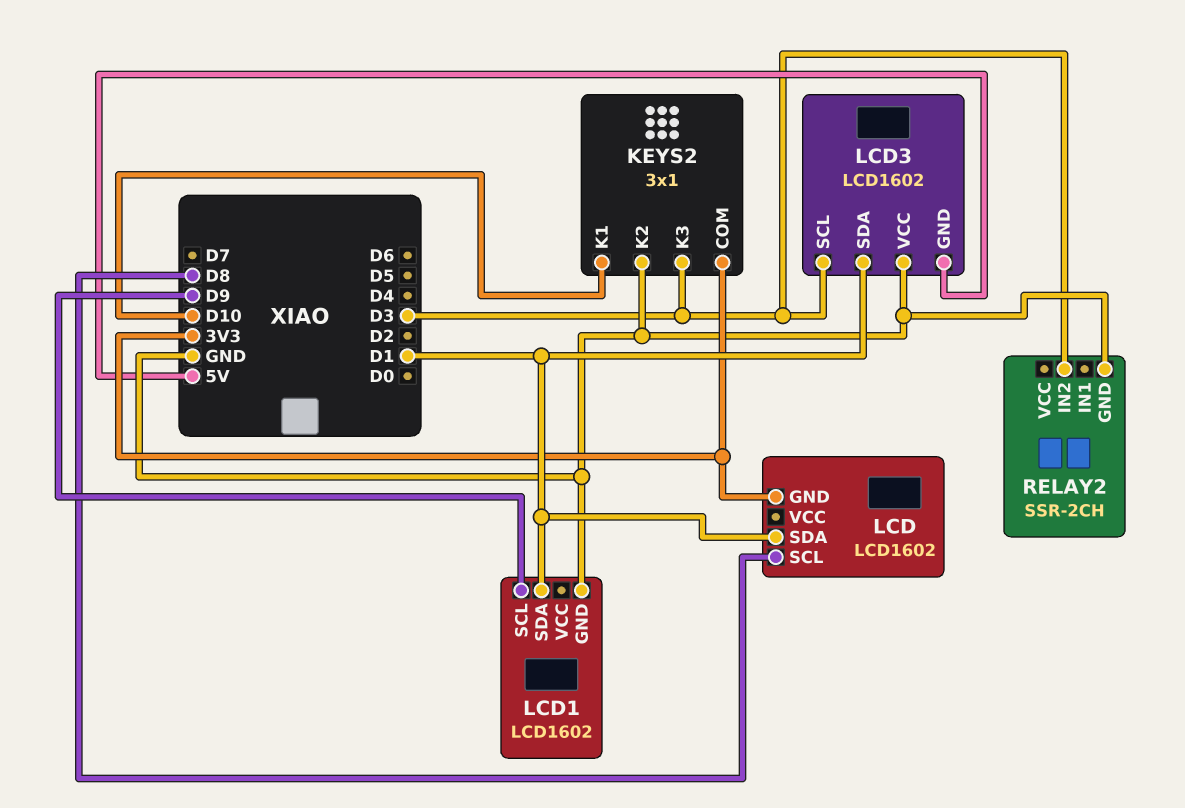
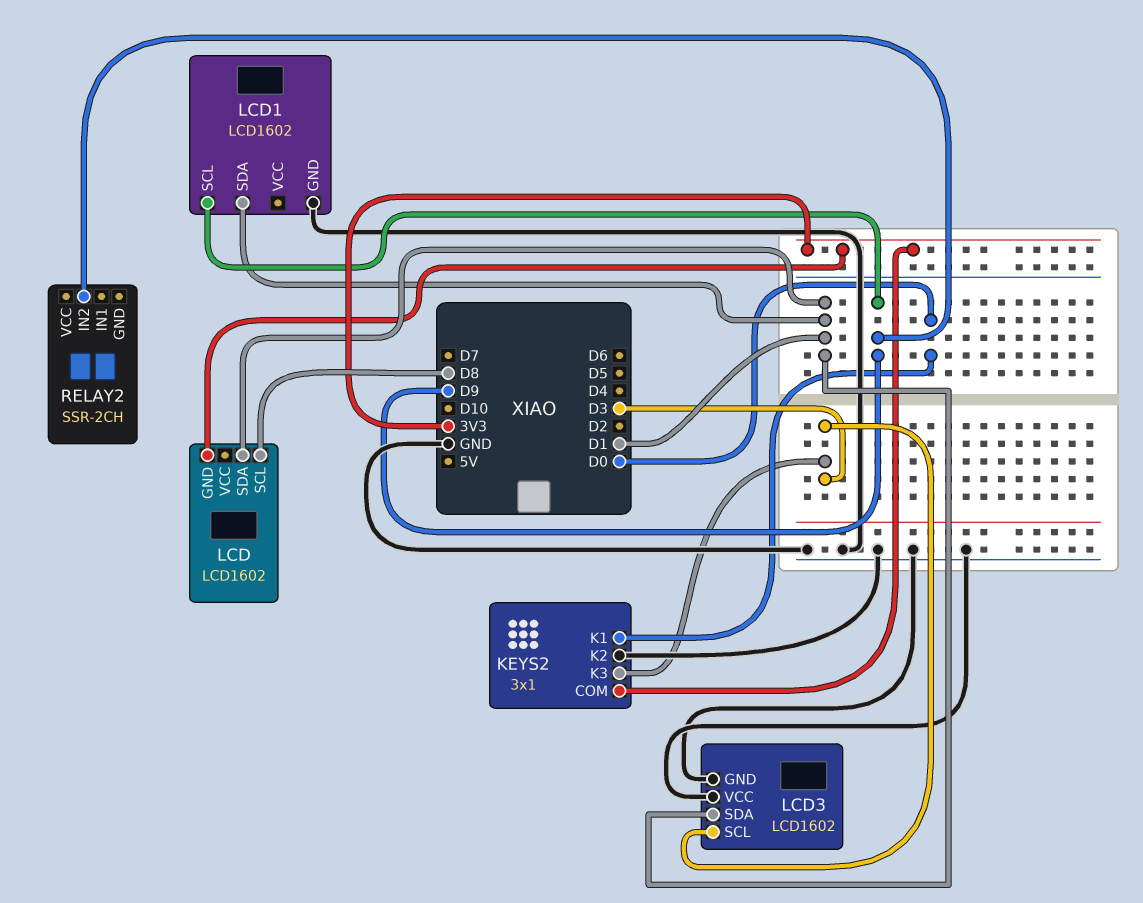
KEYS2 pin K1: D10 -> D0
LCD3 pin GND: 5V -> GND
RELAY2 pin GND: GND -> none
RELAY2 pin IN2: D3 -> D9

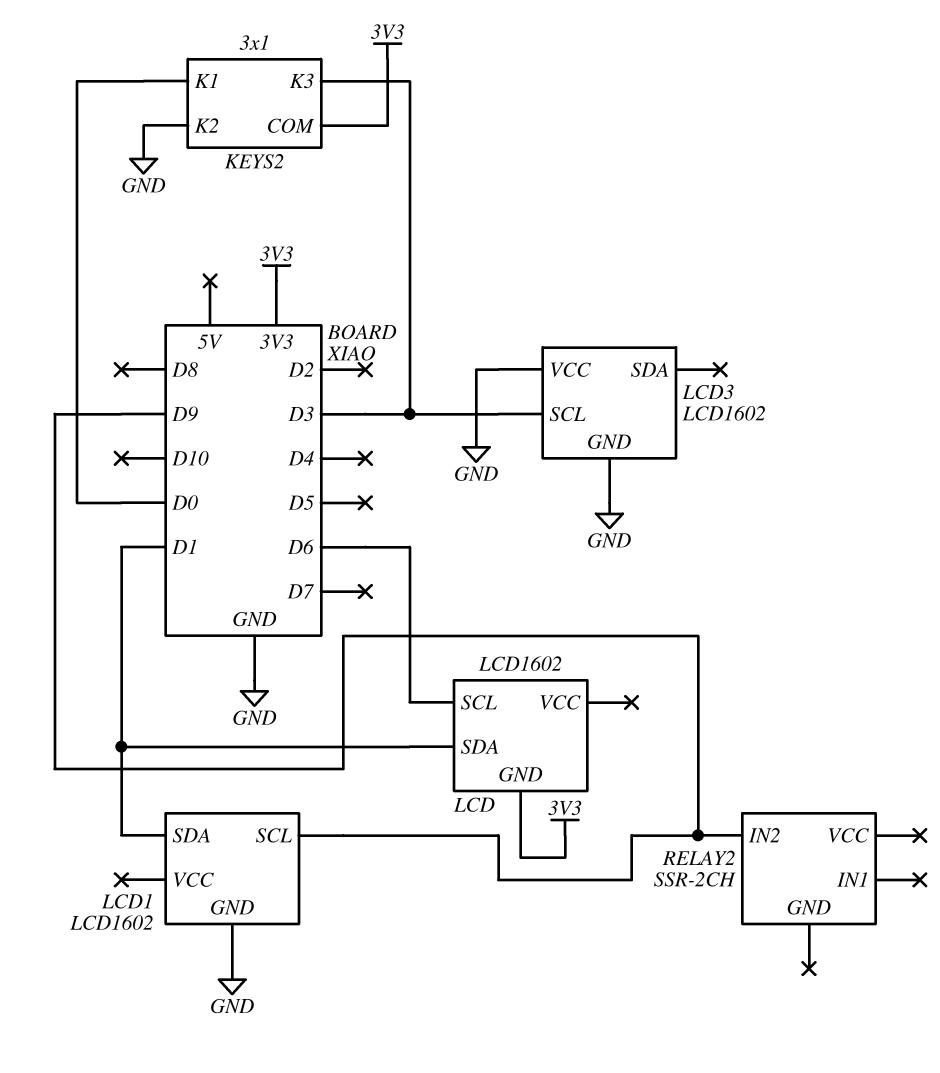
LCD pin SCL: D8 -> D6
LCD3 pin SDA: D1 -> none

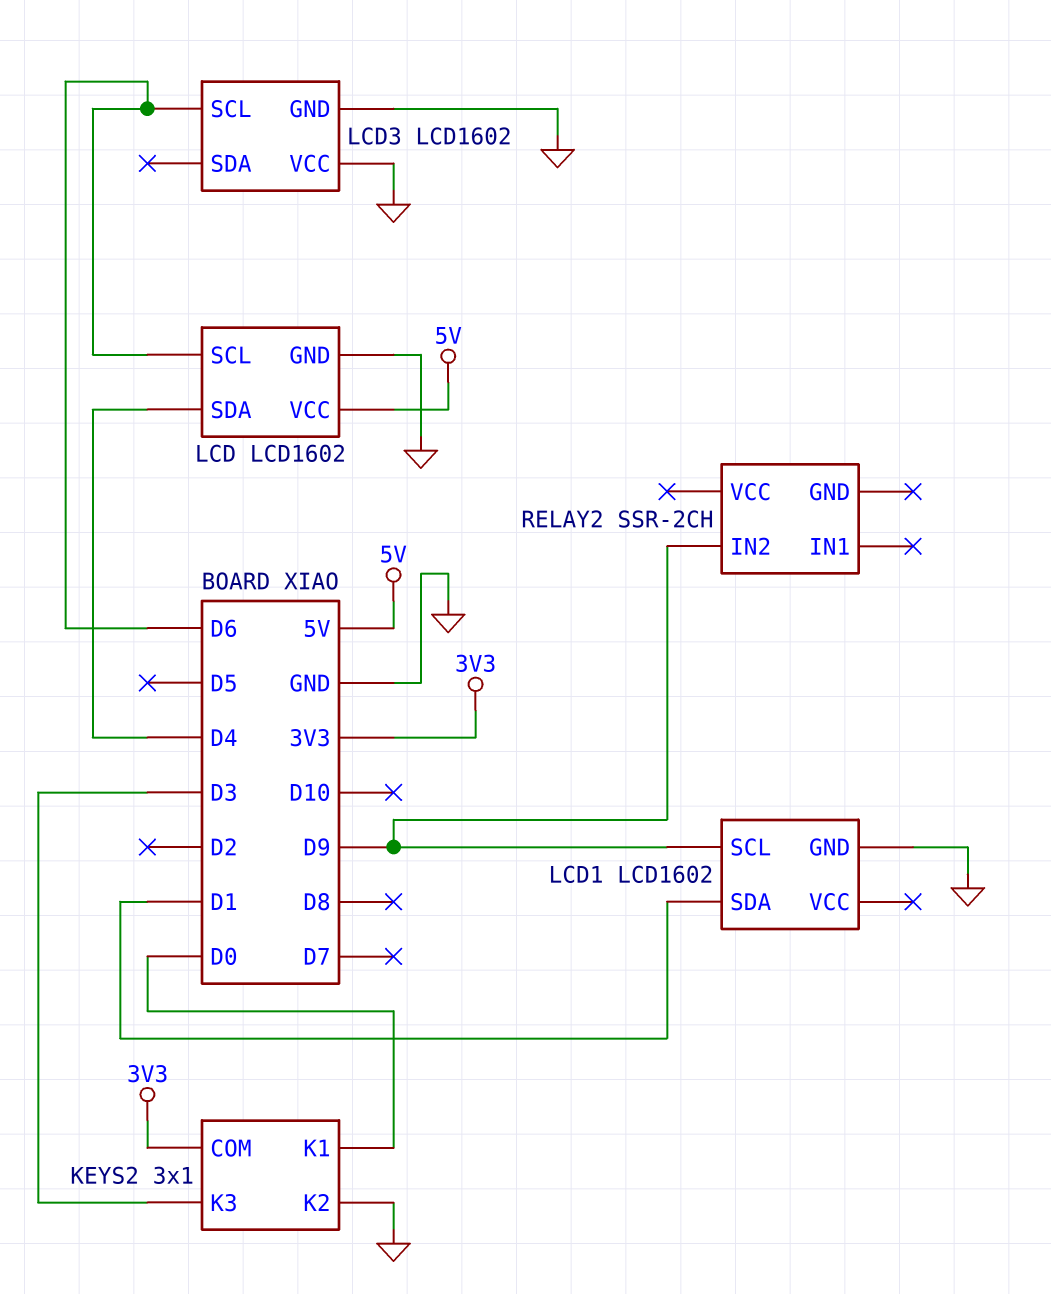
LCD pin GND: 3V3 -> GND
LCD pin SDA: D1 -> D4
LCD pin VCC: none -> 5V
LCD3 pin SCL: D3 -> D6

